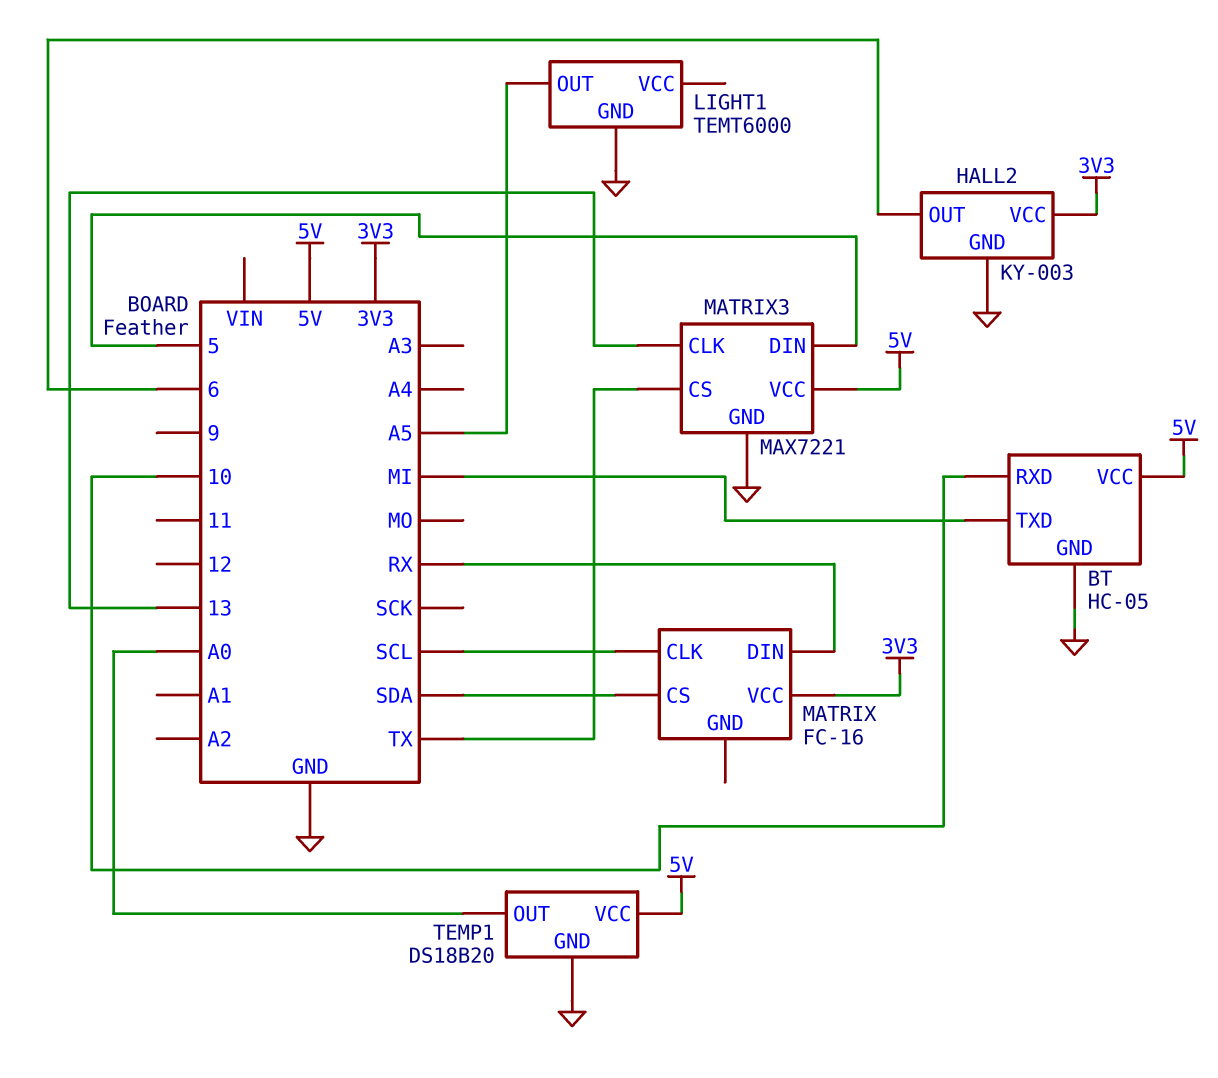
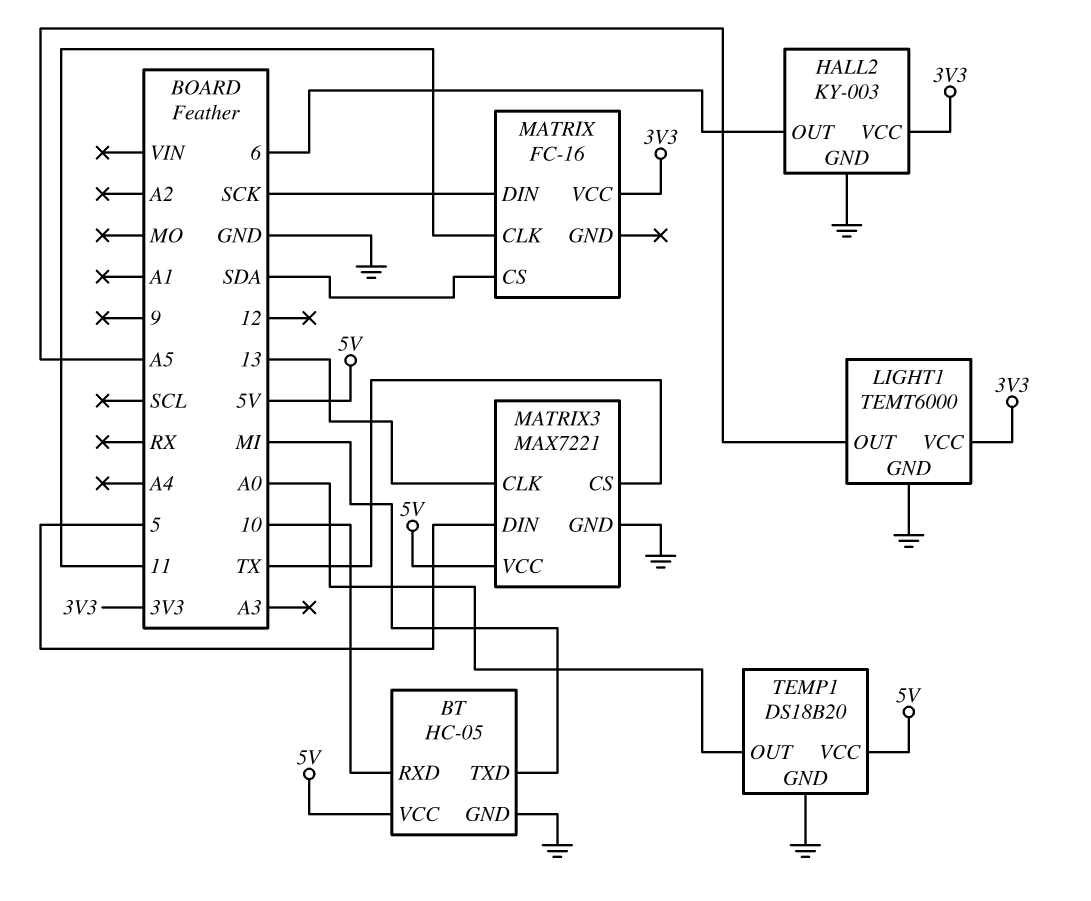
LIGHT1 pin VCC: none -> 3V3
MATRIX pin CLK: SCL -> 11
MATRIX pin DIN: RX -> SCK

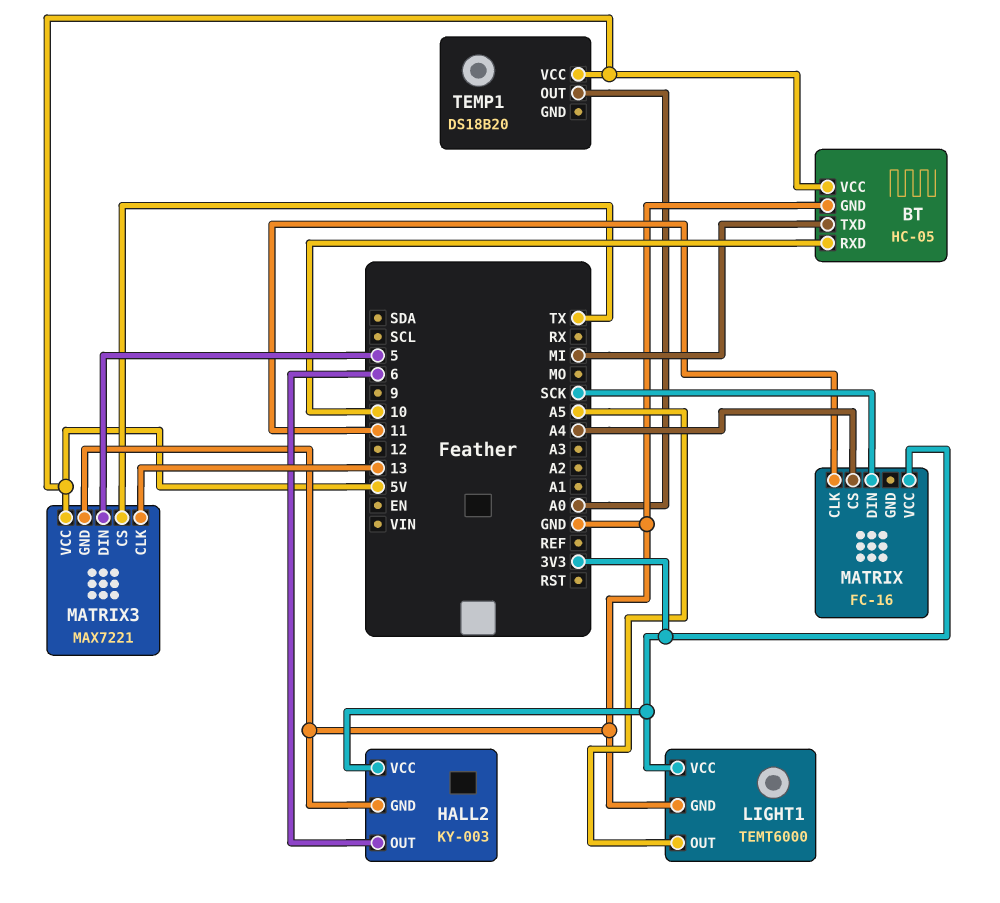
MATRIX pin CS: SDA -> A4
TEMP1 pin GND: GND -> none

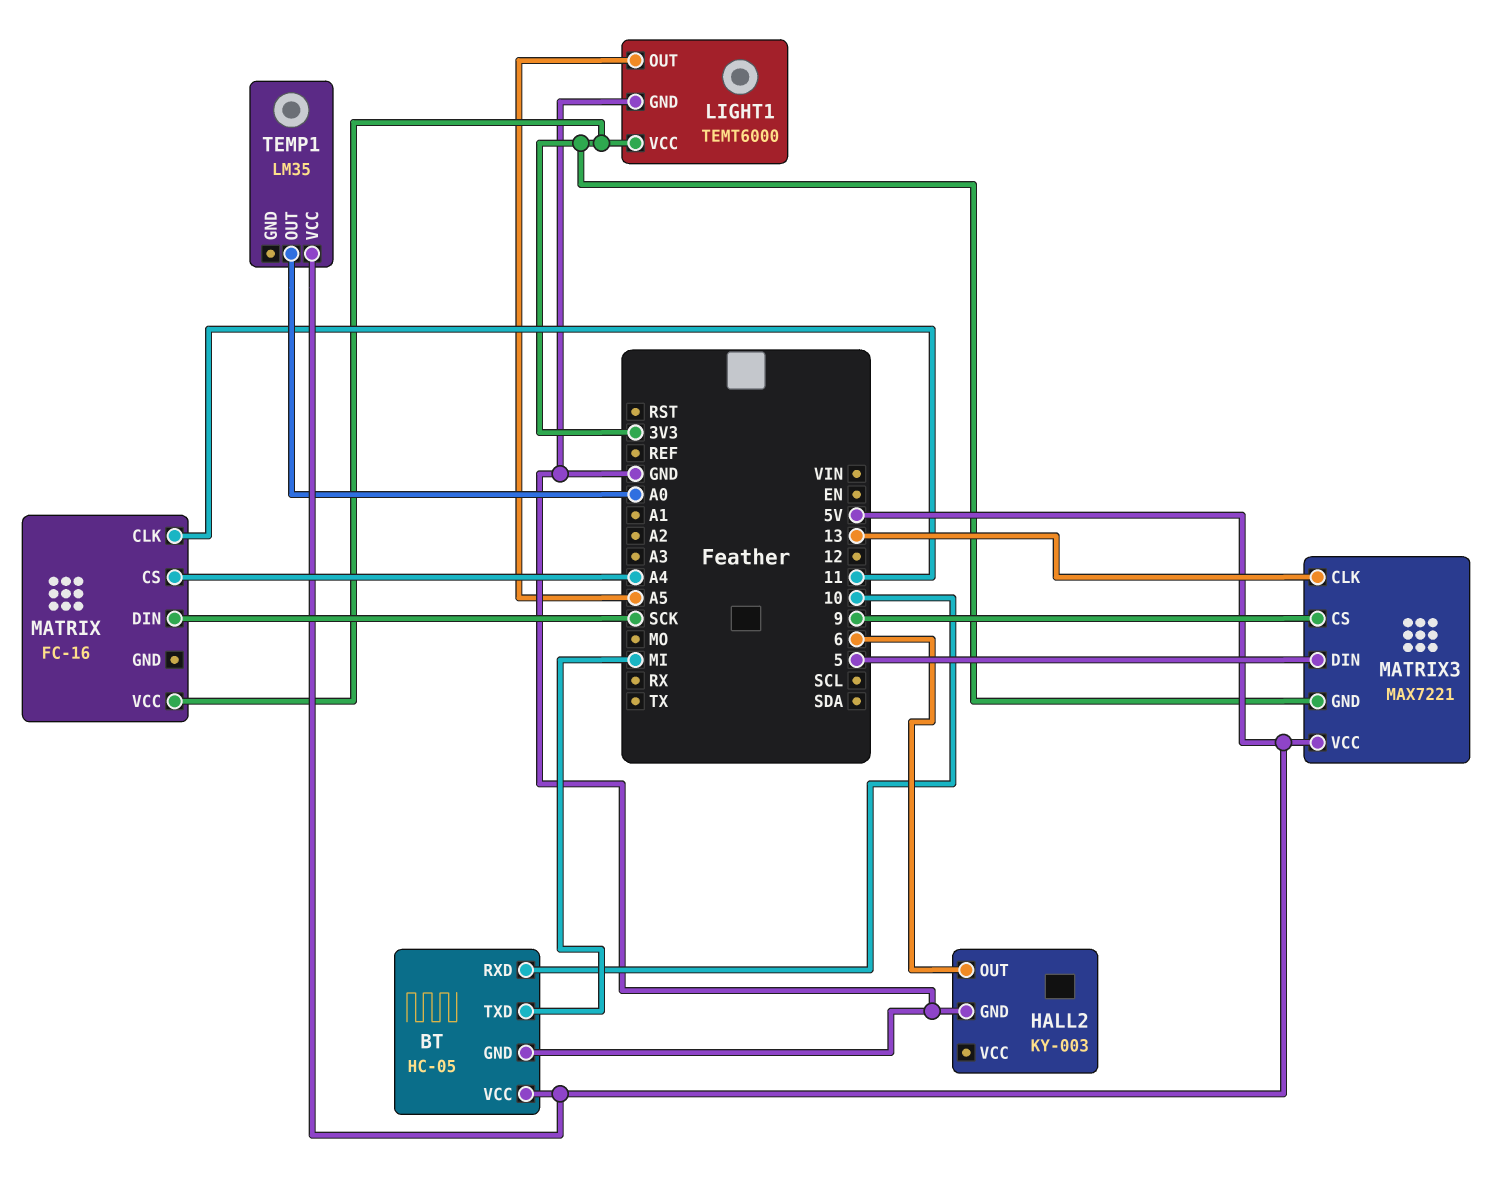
HALL2 pin VCC: 3V3 -> none
MATRIX3 pin CS: TX -> 9
MATRIX3 pin GND: GND -> 3V3
TEMP1: DS18B20 -> LM35

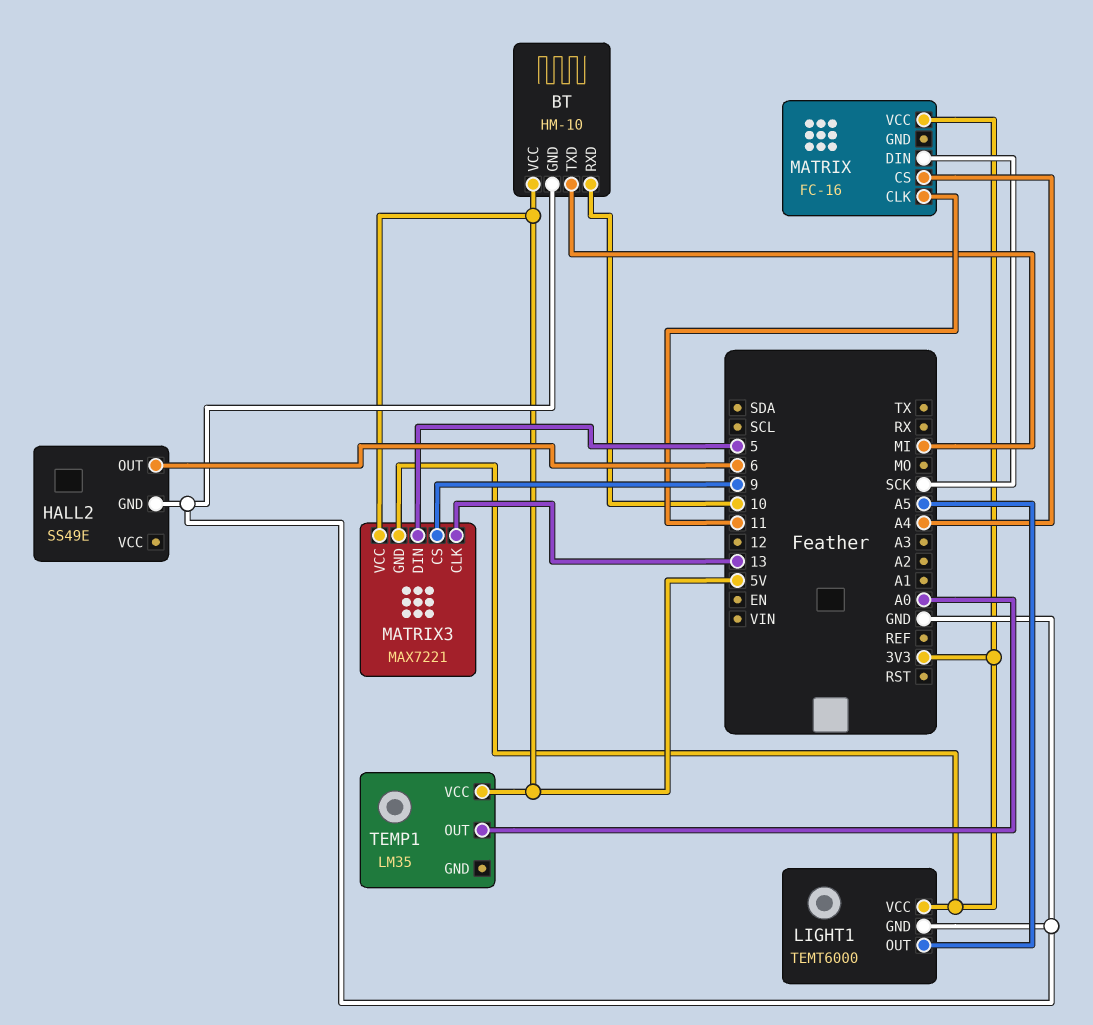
BT: HC-05 -> HM-10
HALL2: KY-003 -> SS49E

